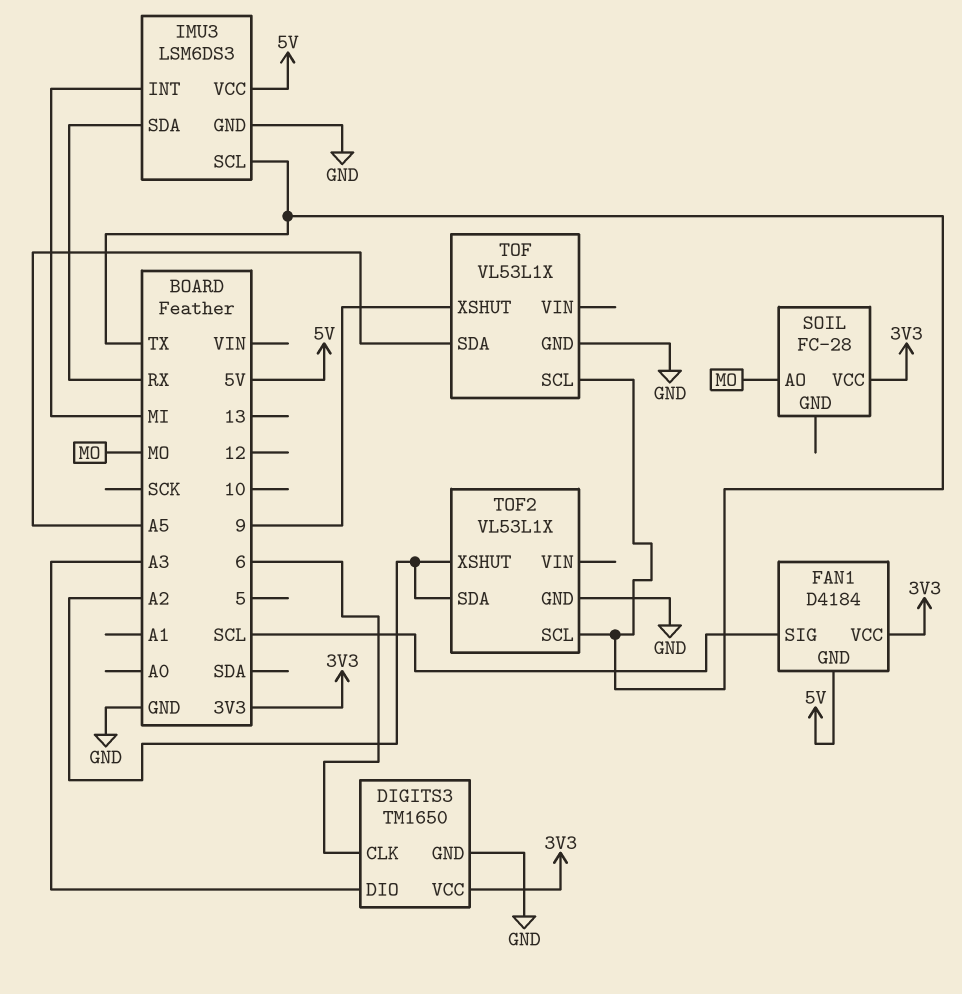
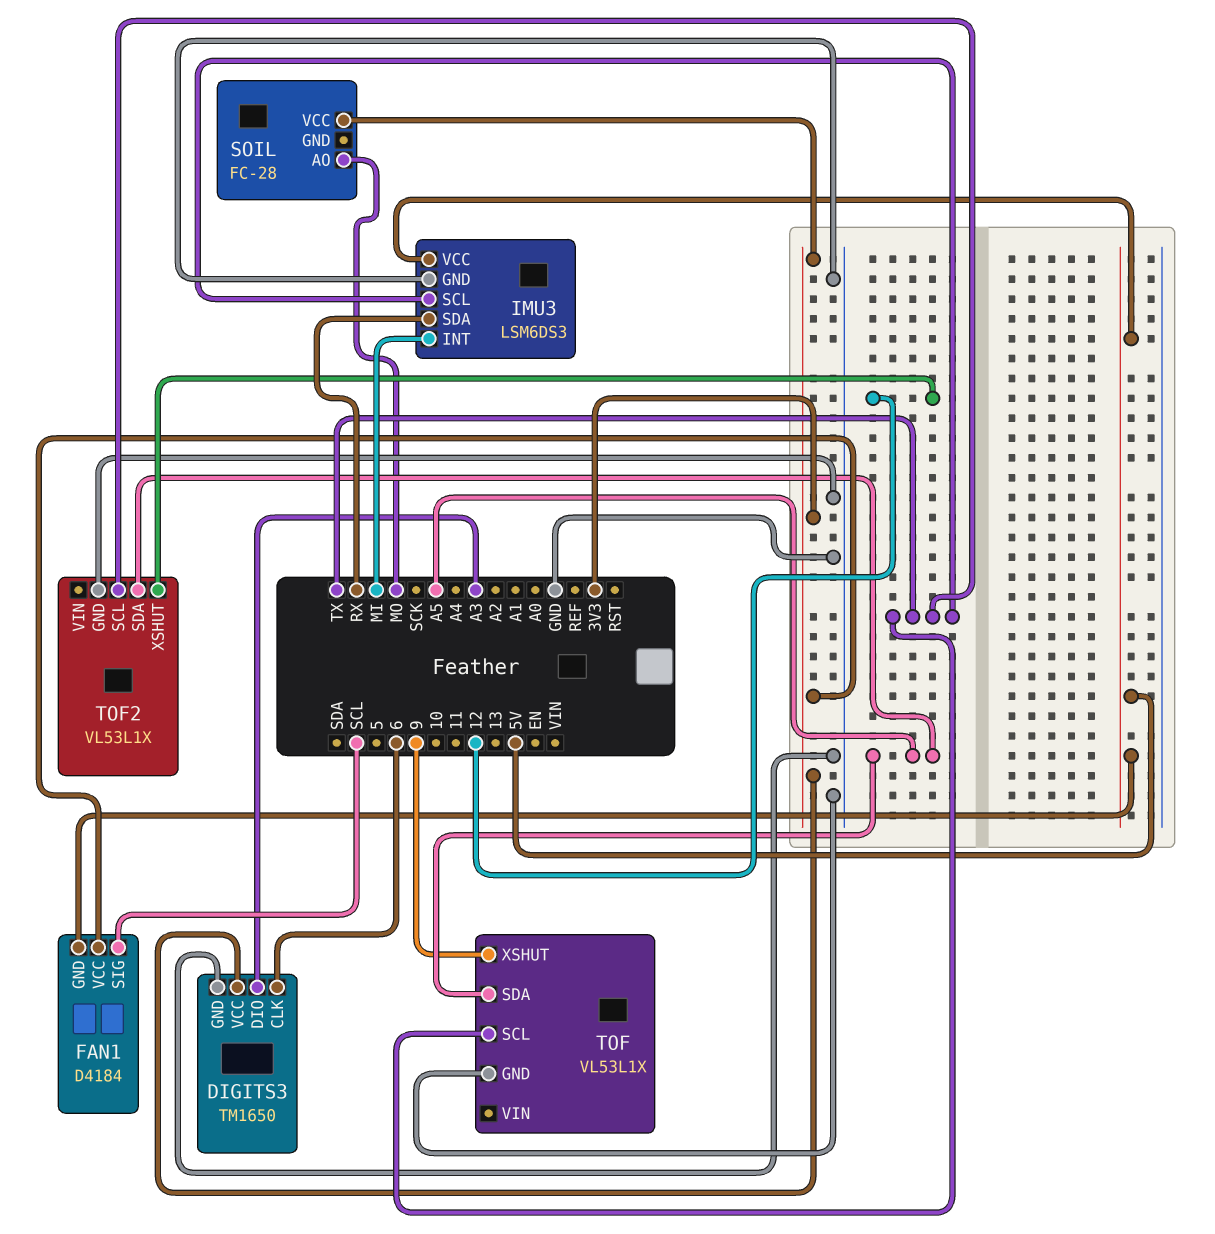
TOF2 pin SDA: A2 -> A5
TOF2 pin XSHUT: A2 -> 12

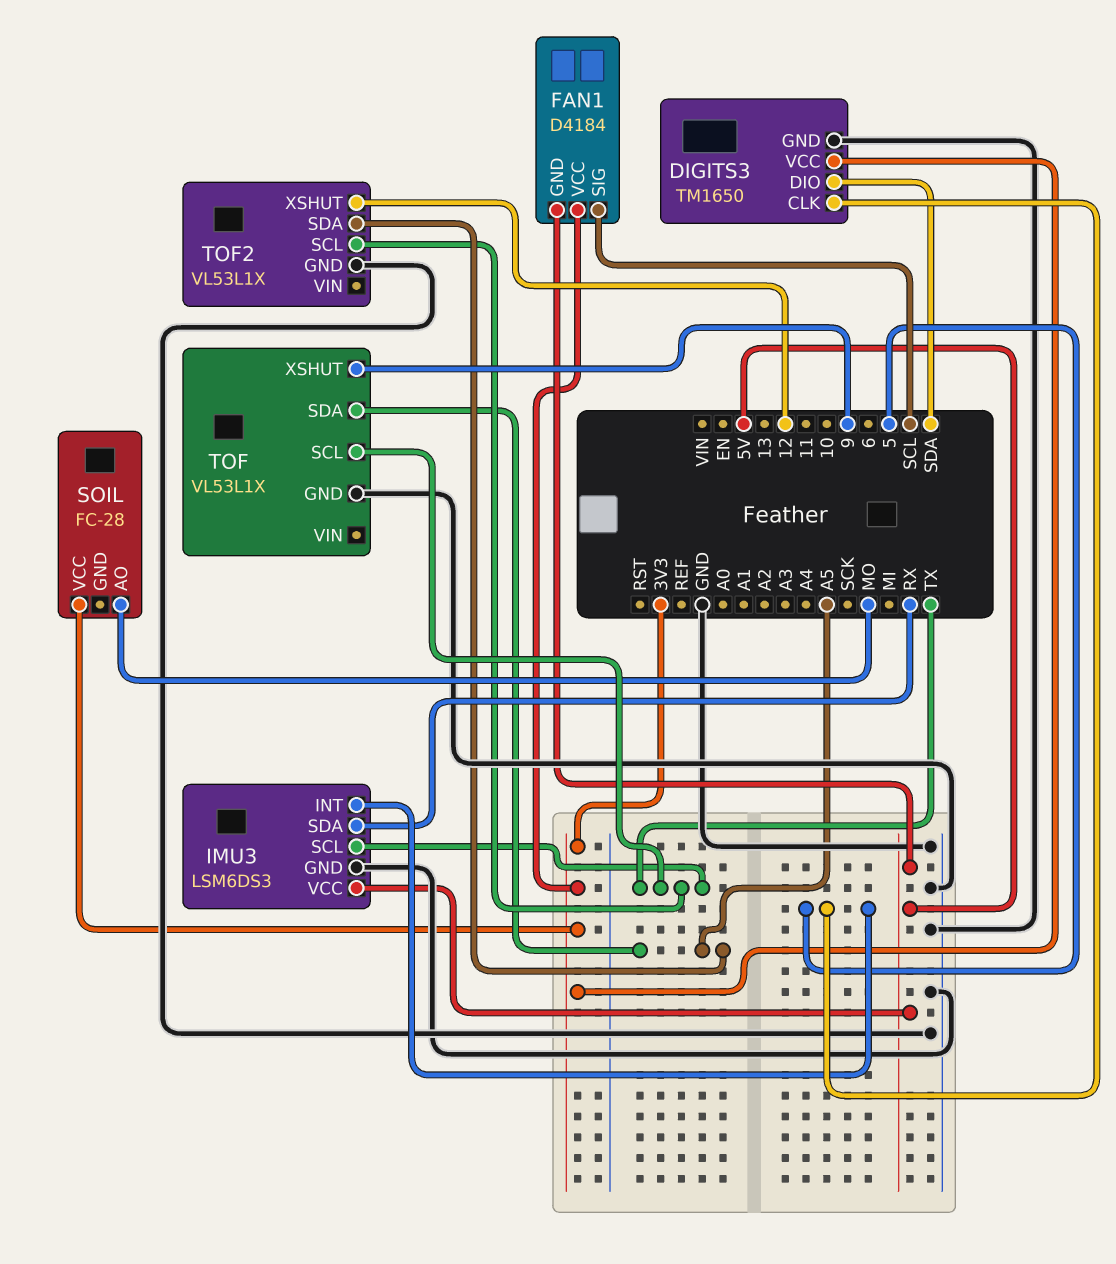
DIGITS3 pin CLK: 6 -> 5
DIGITS3 pin DIO: A3 -> SDA
IMU3 pin INT: MI -> 5

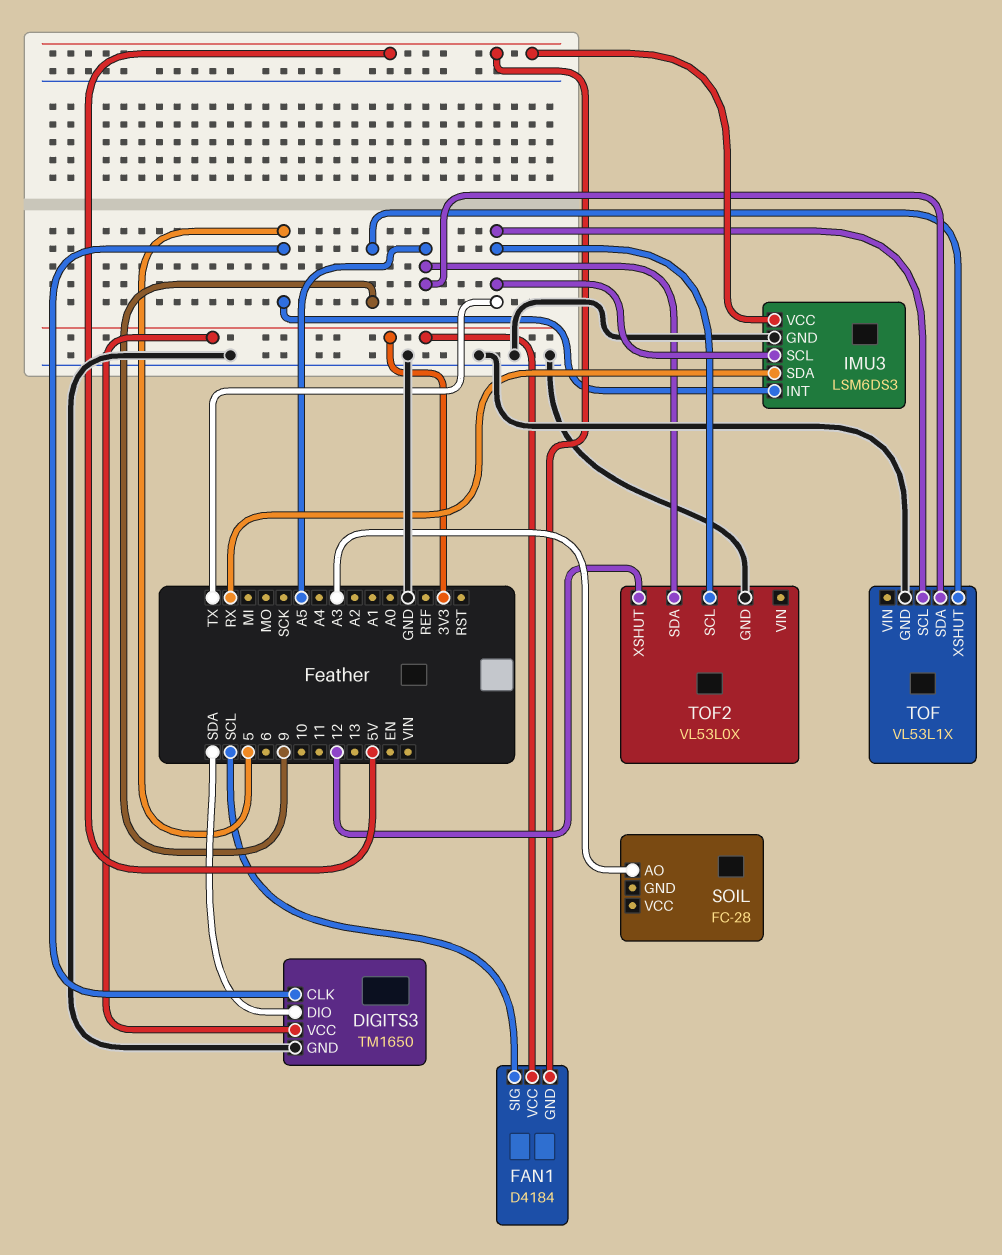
SOIL pin AO: MO -> A3
SOIL pin VCC: 3V3 -> none
TOF2: VL53L1X -> VL53L0X

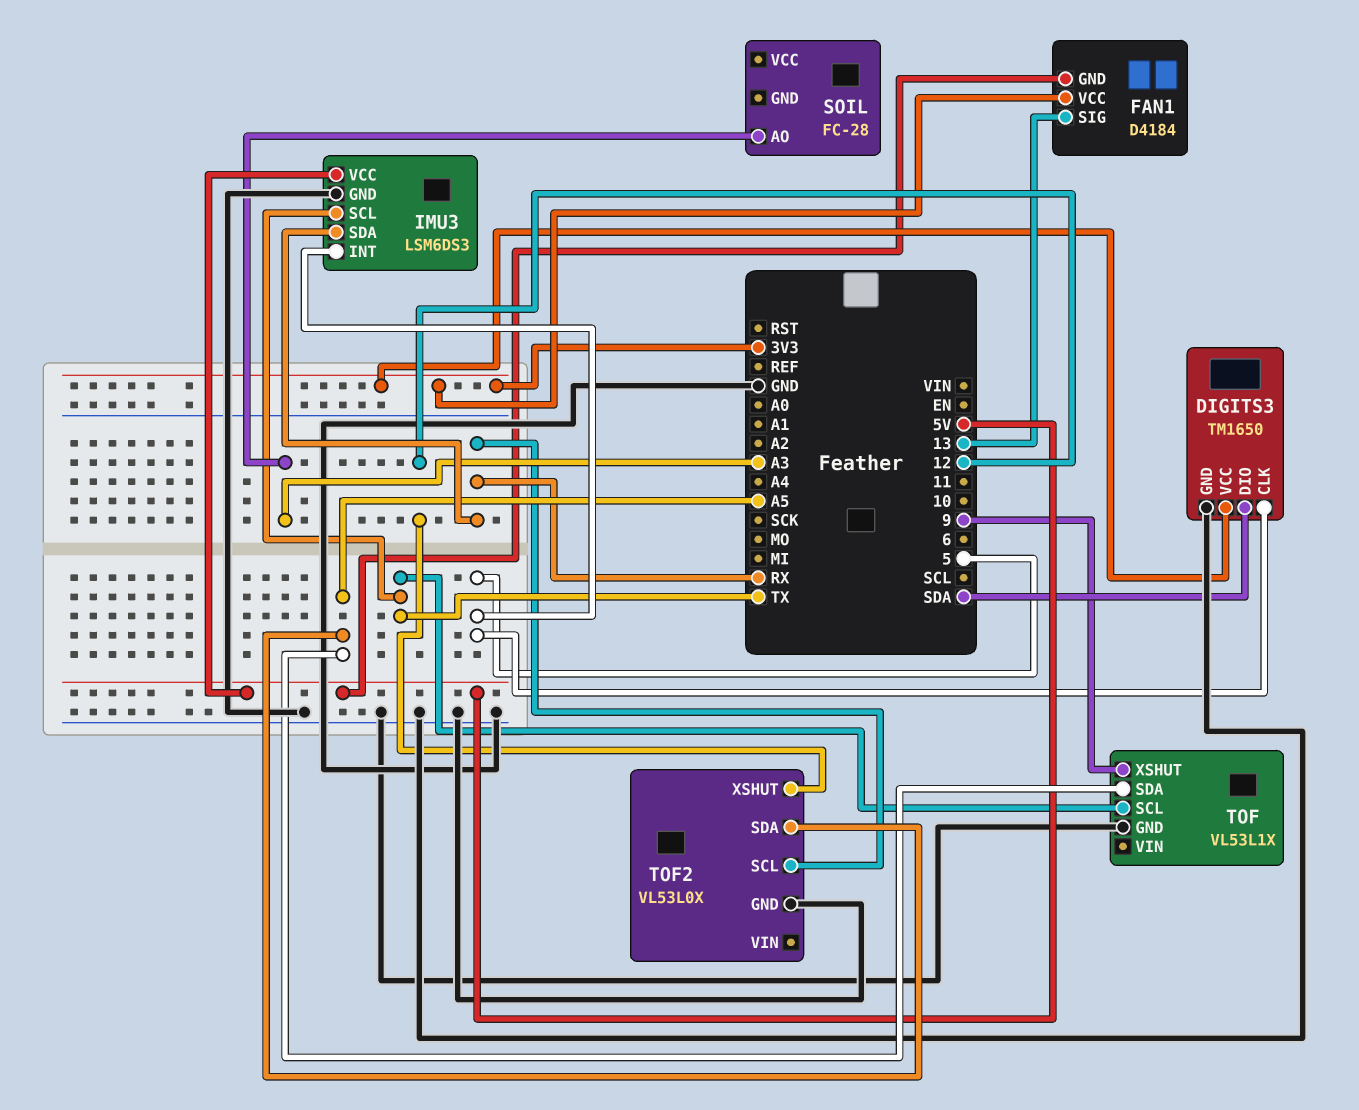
FAN1 pin SIG: SCL -> 13
TOF2 pin SCL: TX -> RX

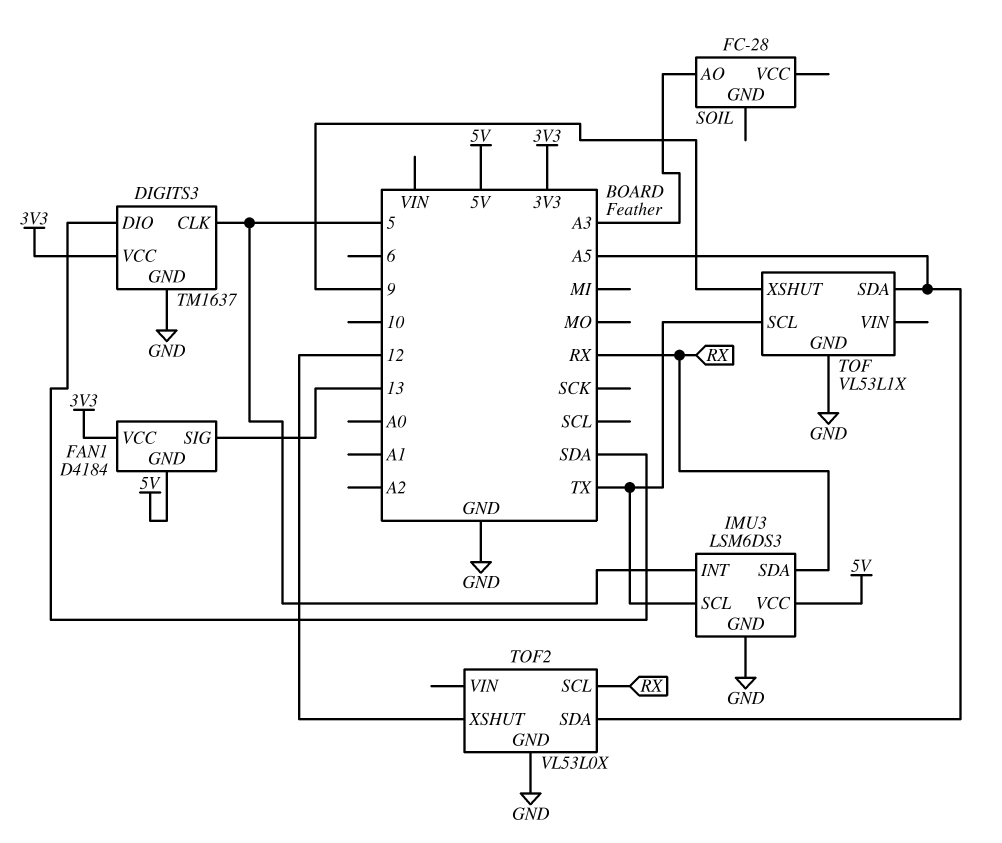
DIGITS3: TM1650 -> TM1637

